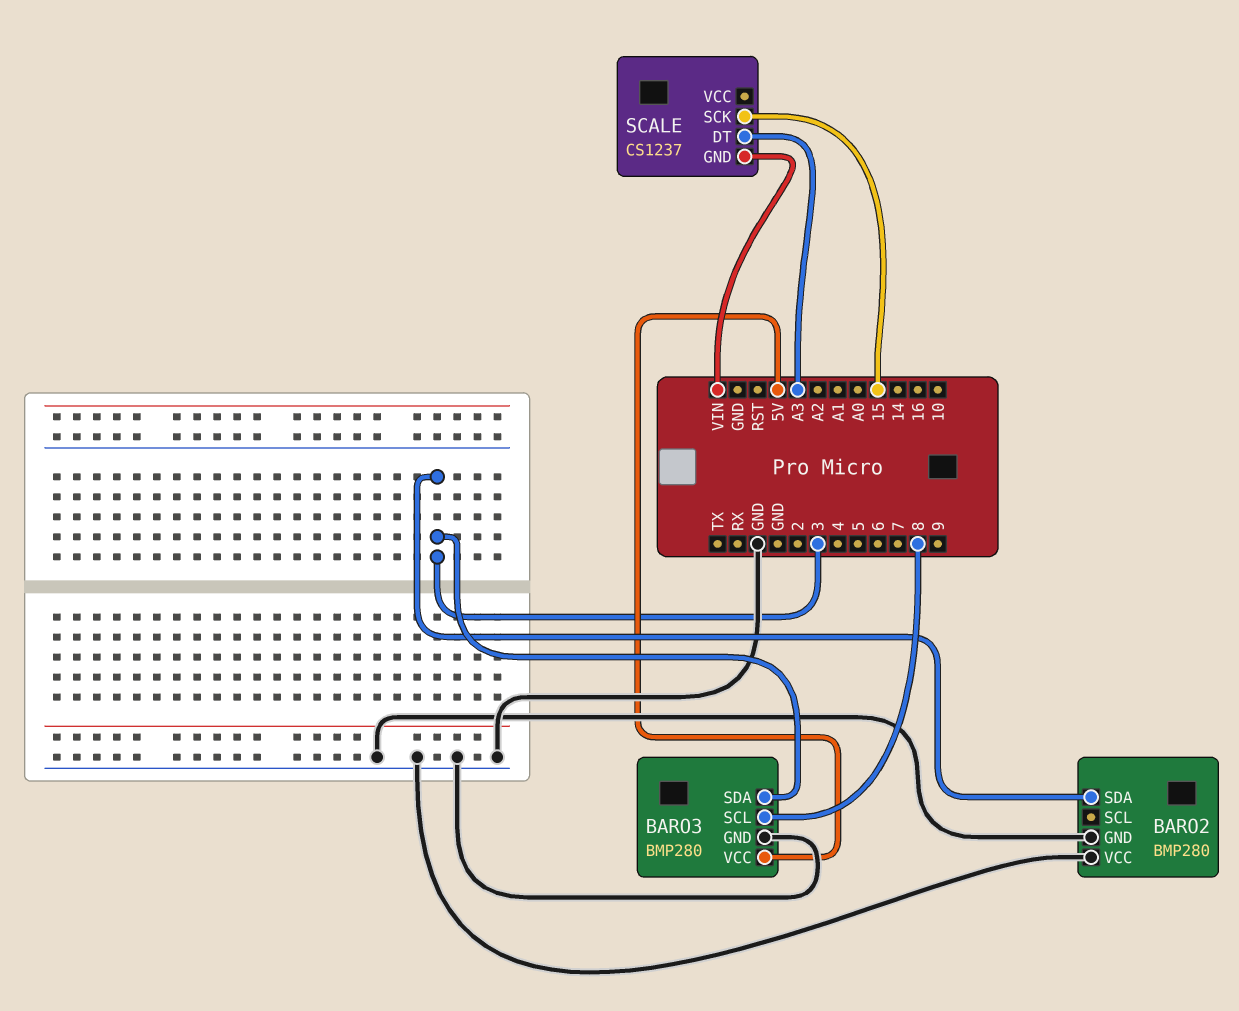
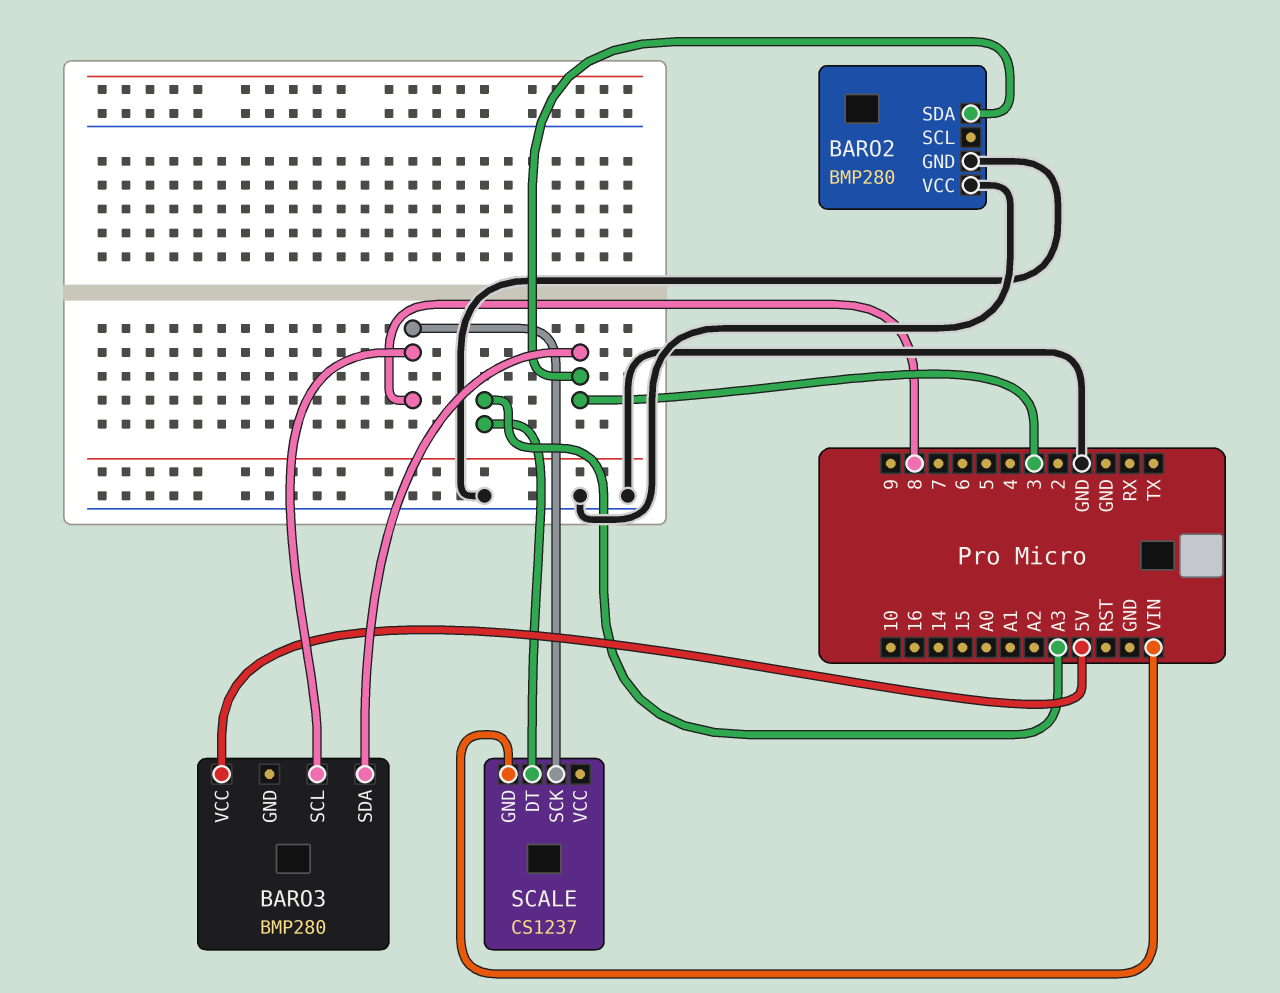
BARO3 pin GND: GND -> none
SCALE pin SCK: 15 -> 8

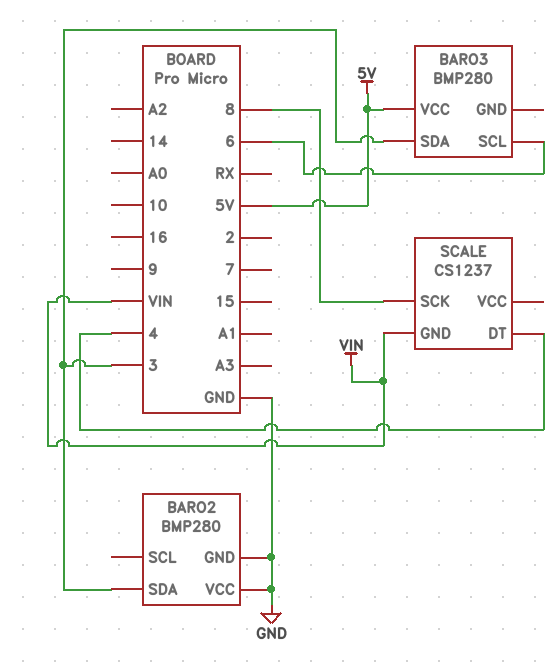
BARO3 pin SCL: 8 -> 6
SCALE pin DT: A3 -> 4

